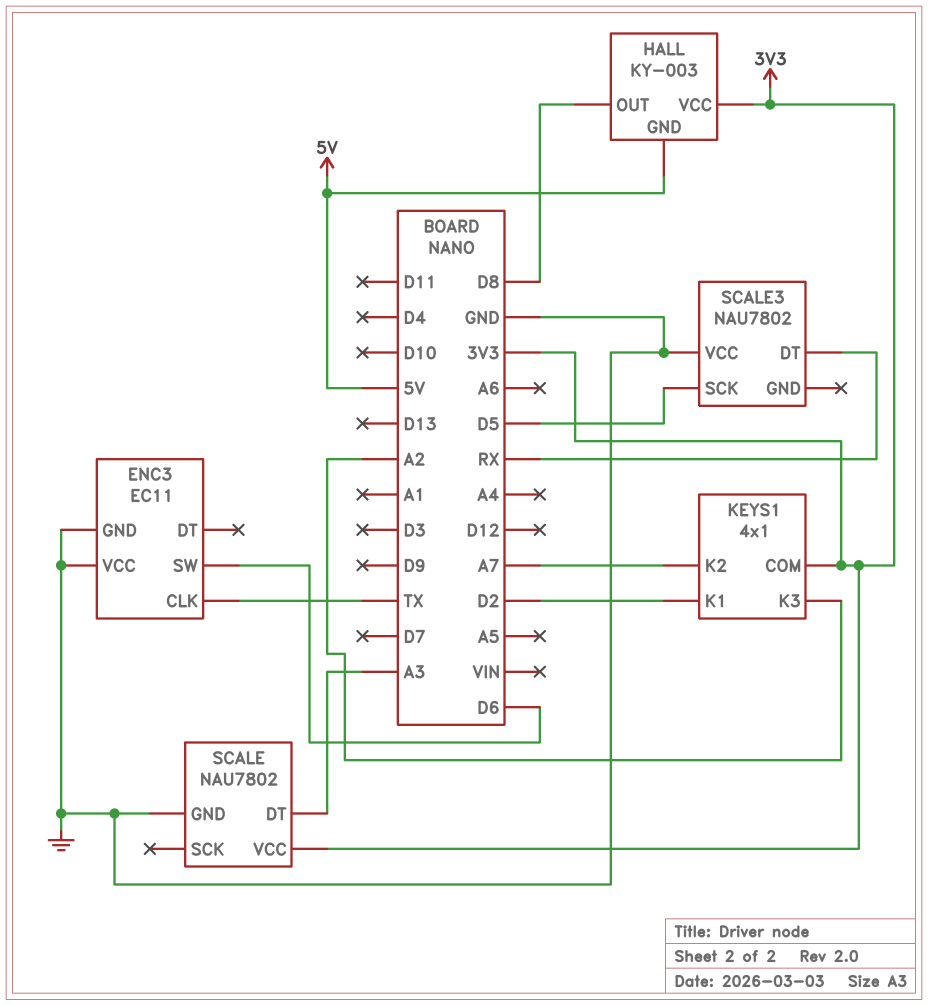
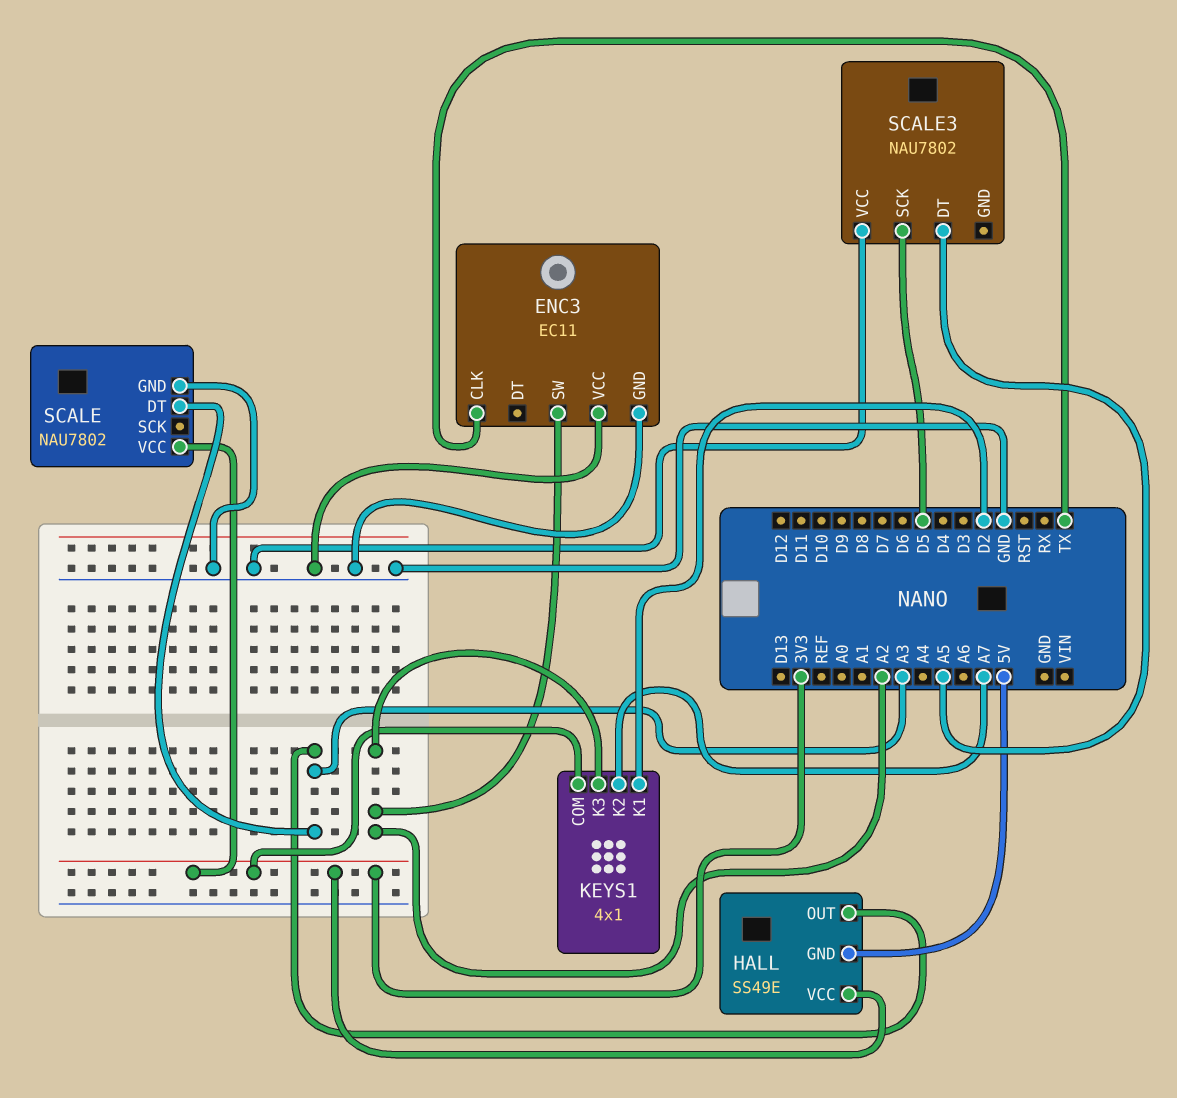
ENC3 pin SW: D6 -> A2
HALL: KY-003 -> SS49E
HALL pin OUT: D8 -> A3
SCALE3 pin DT: RX -> A5

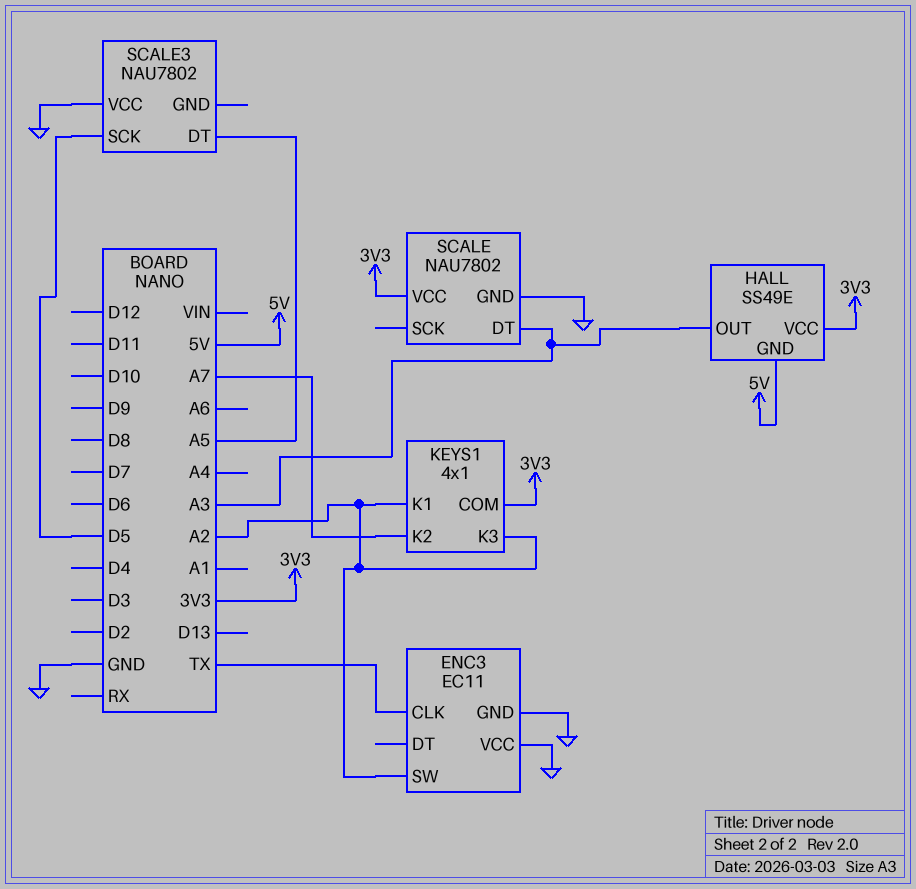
KEYS1 pin K1: D2 -> A2

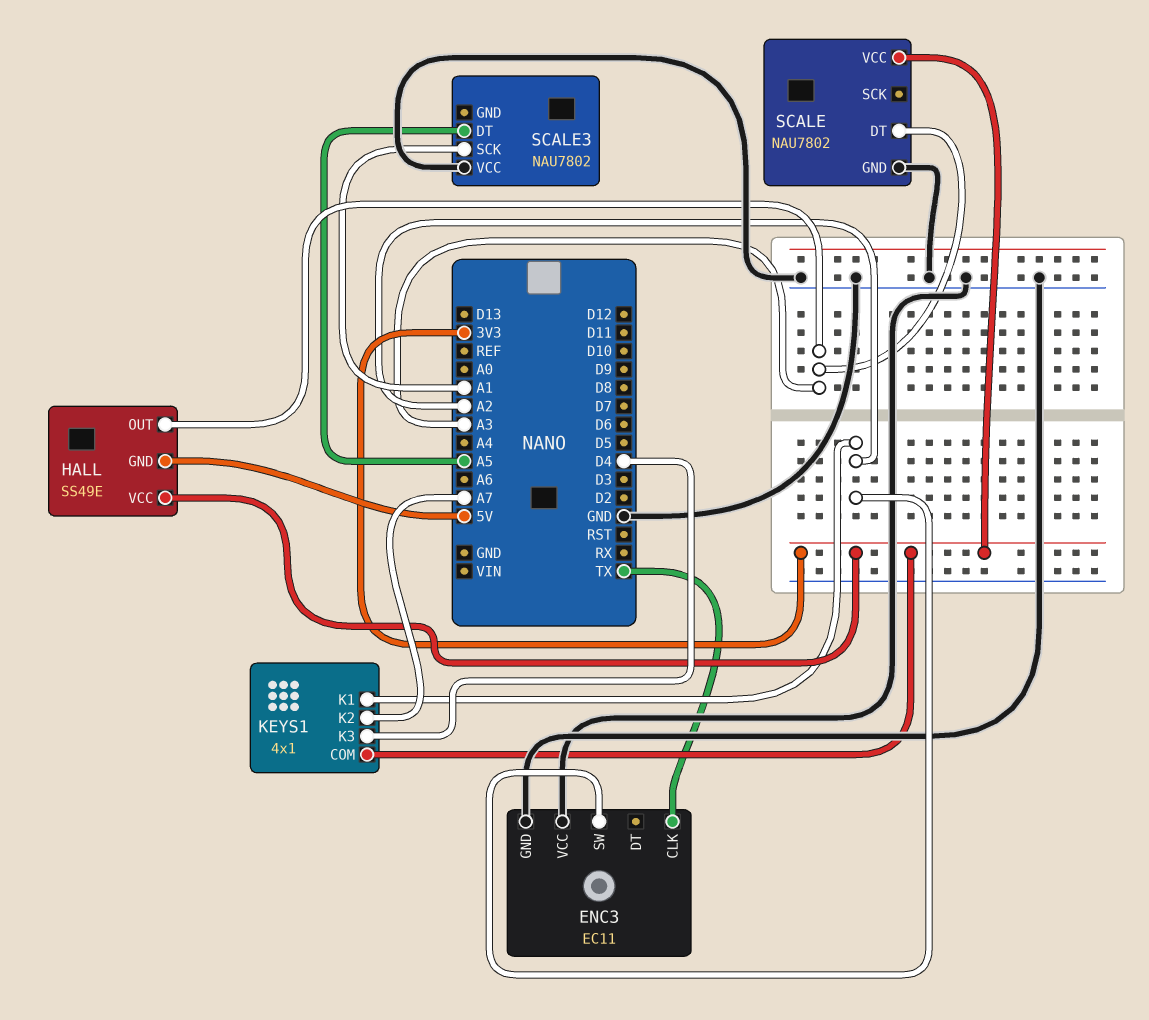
KEYS1 pin K3: A2 -> D4
SCALE3 pin SCK: D5 -> A1

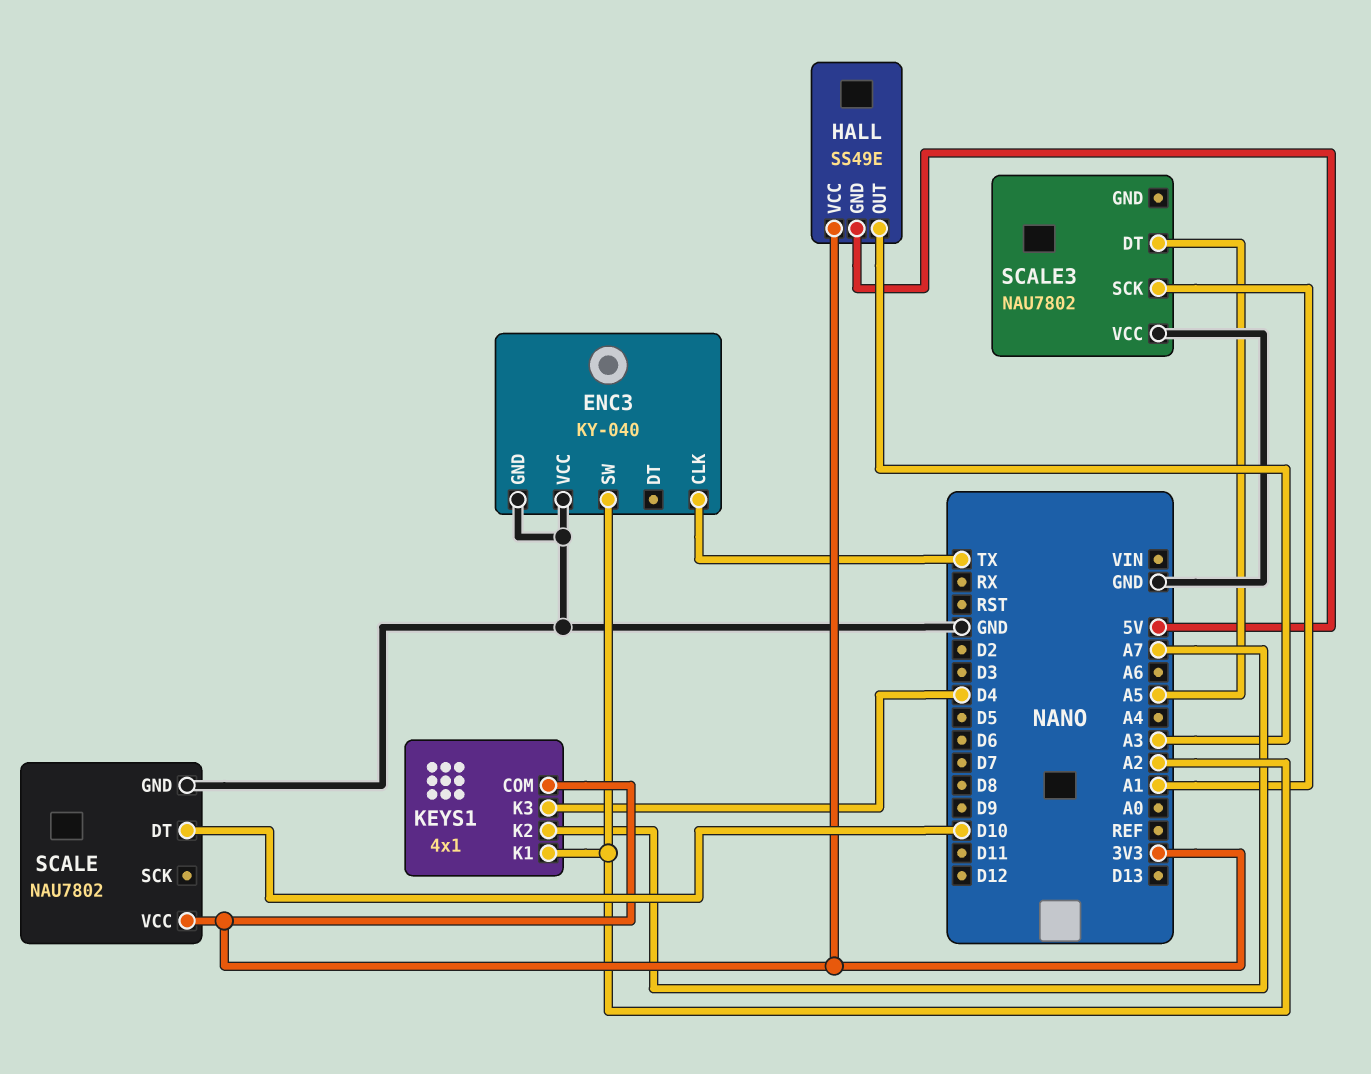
ENC3: EC11 -> KY-040
SCALE pin DT: A3 -> D10

